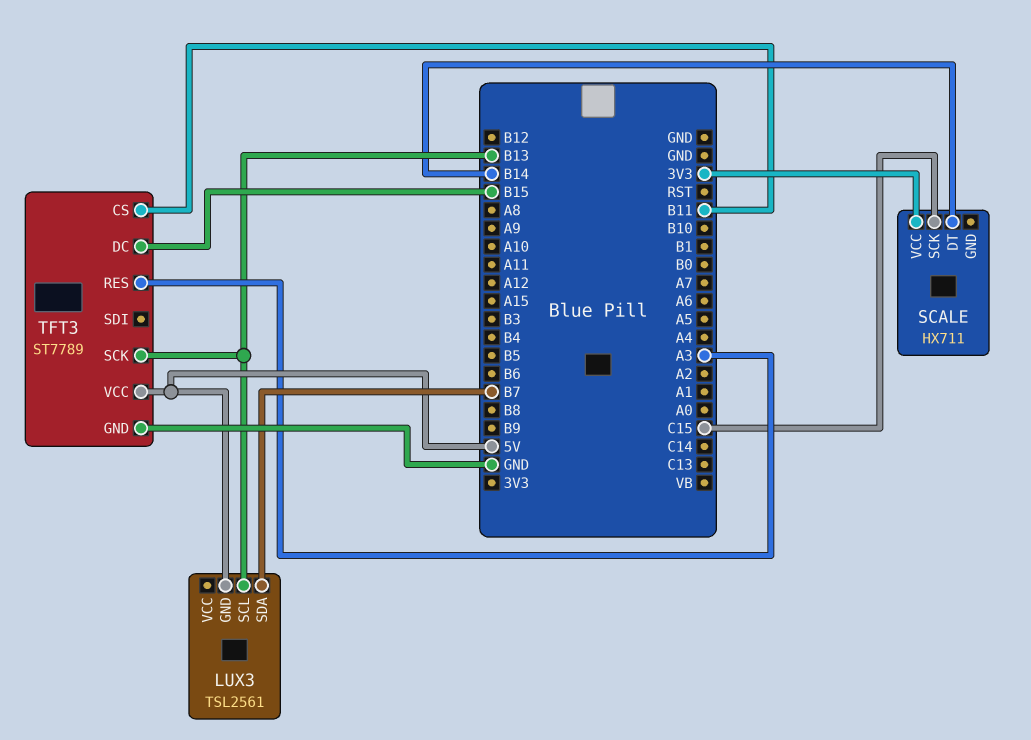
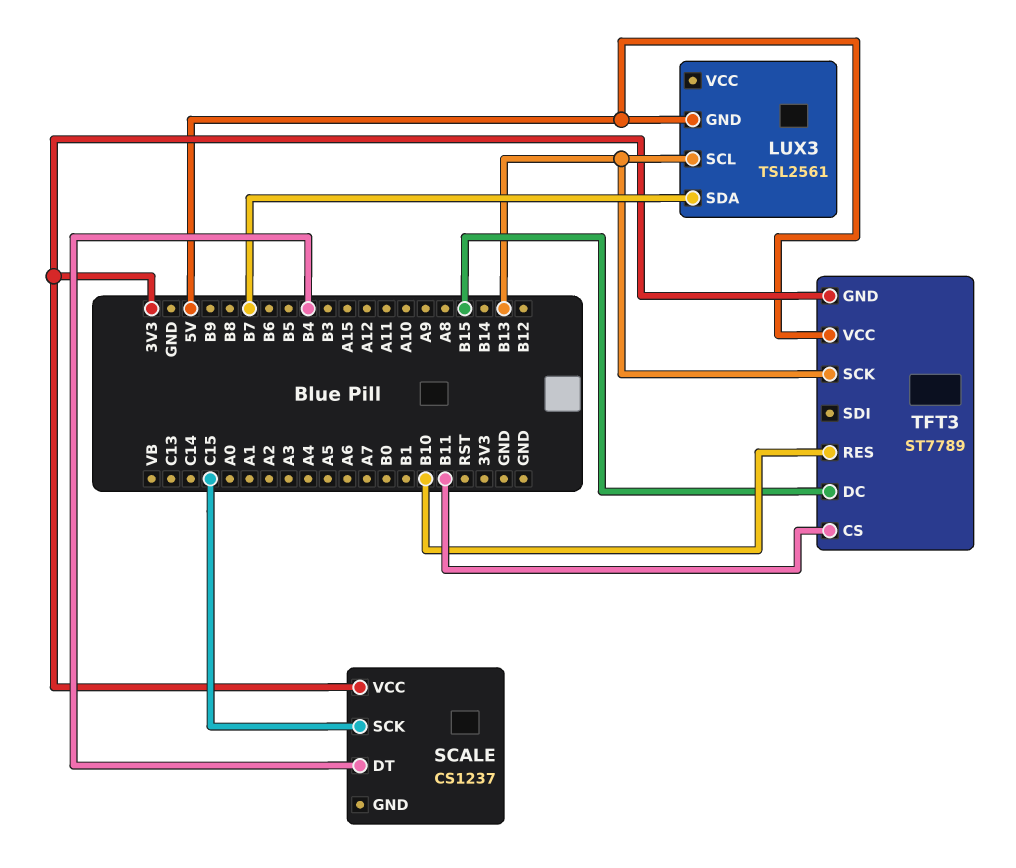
SCALE: HX711 -> CS1237
SCALE pin DT: B14 -> B4
TFT3 pin GND: GND -> 3V3
TFT3 pin RES: A3 -> B10

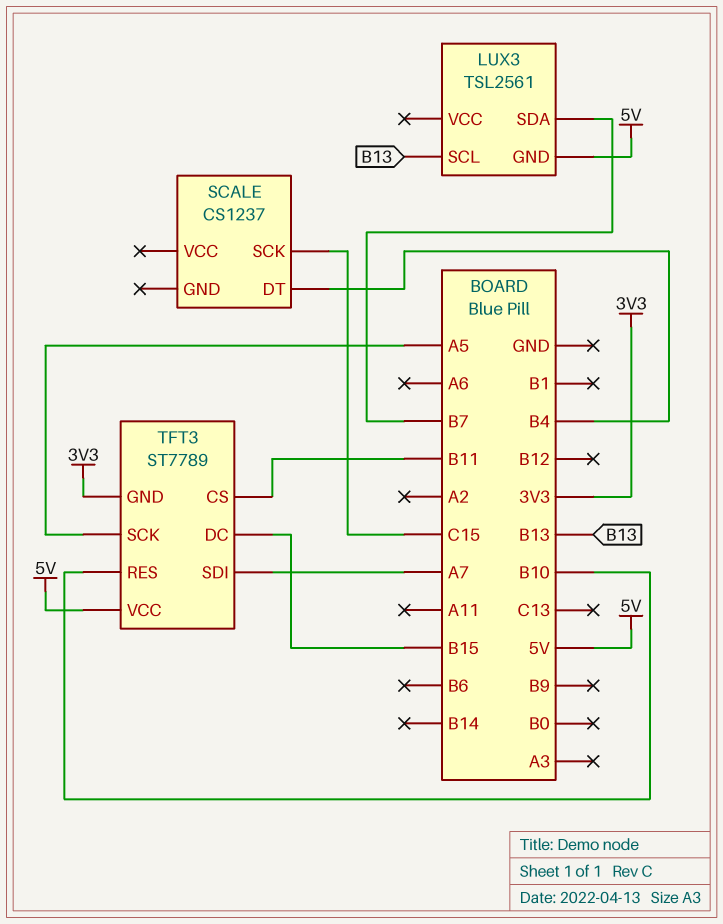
SCALE pin VCC: 3V3 -> none
TFT3 pin SCK: B13 -> A5
TFT3 pin SDI: none -> A7

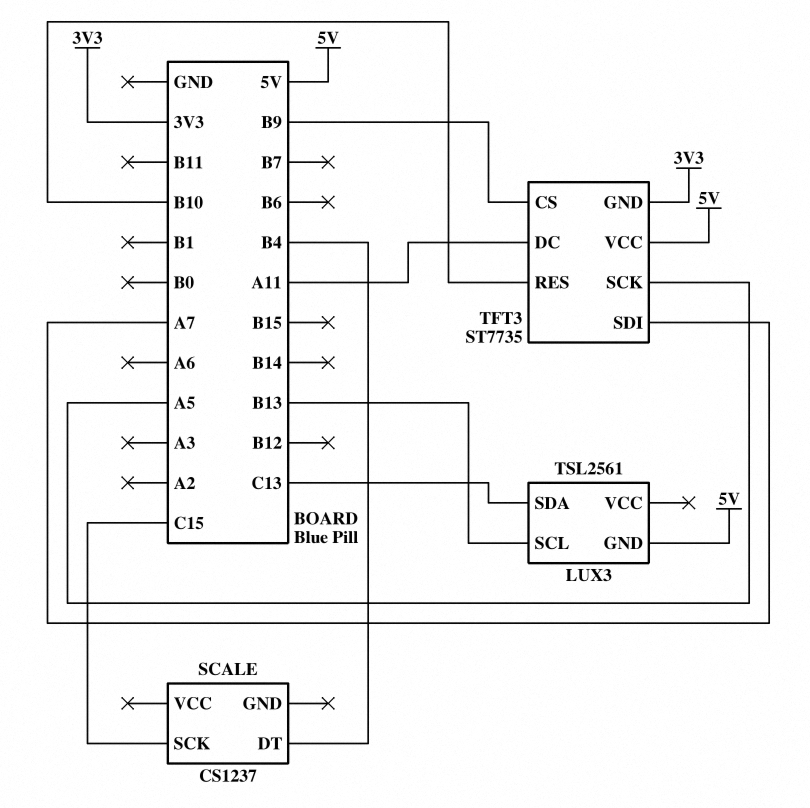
LUX3 pin SDA: B7 -> C13
TFT3: ST7789 -> ST7735
TFT3 pin CS: B11 -> B9
TFT3 pin DC: B15 -> A11

